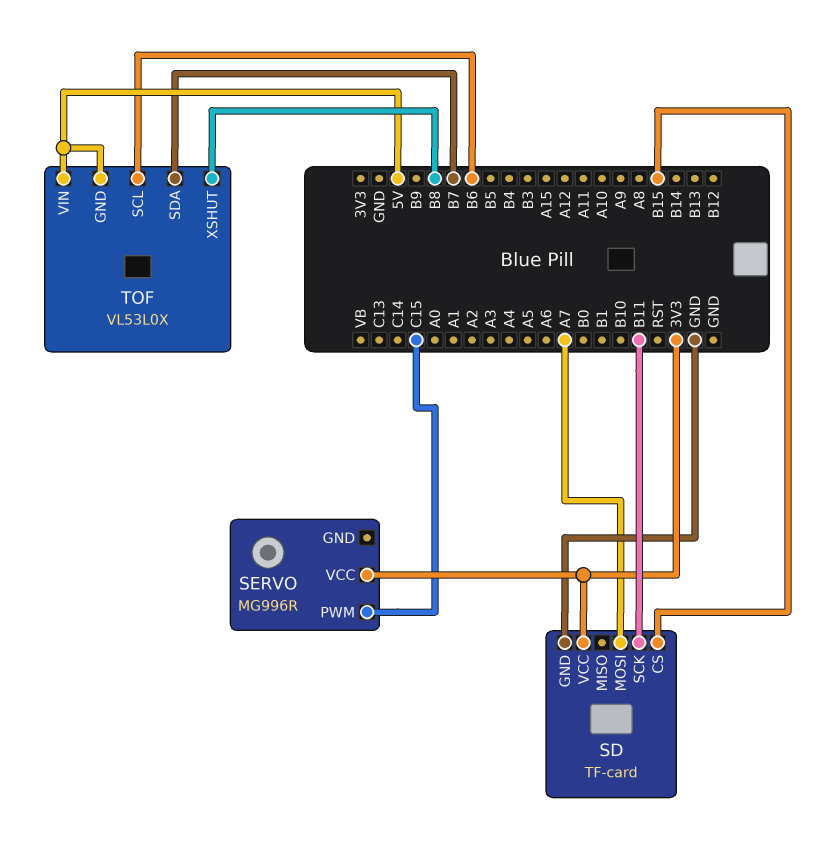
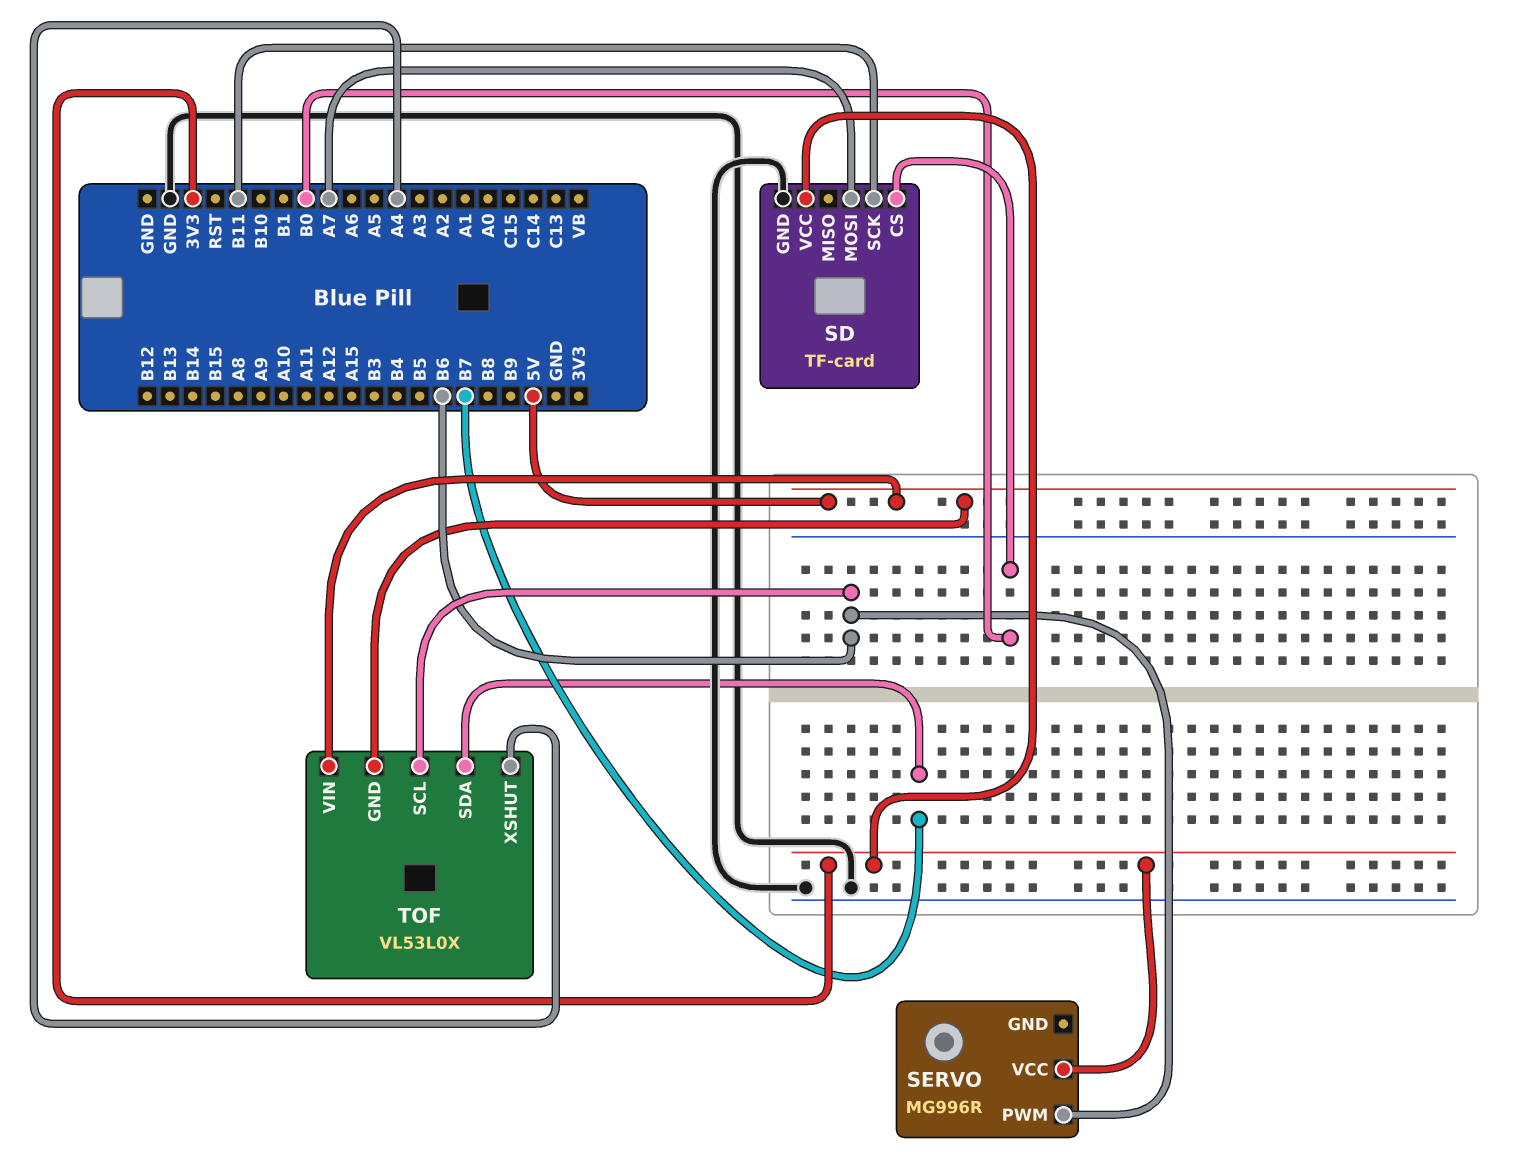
SD pin CS: B15 -> B0
SERVO pin PWM: C15 -> B6
TOF pin XSHUT: B8 -> A4

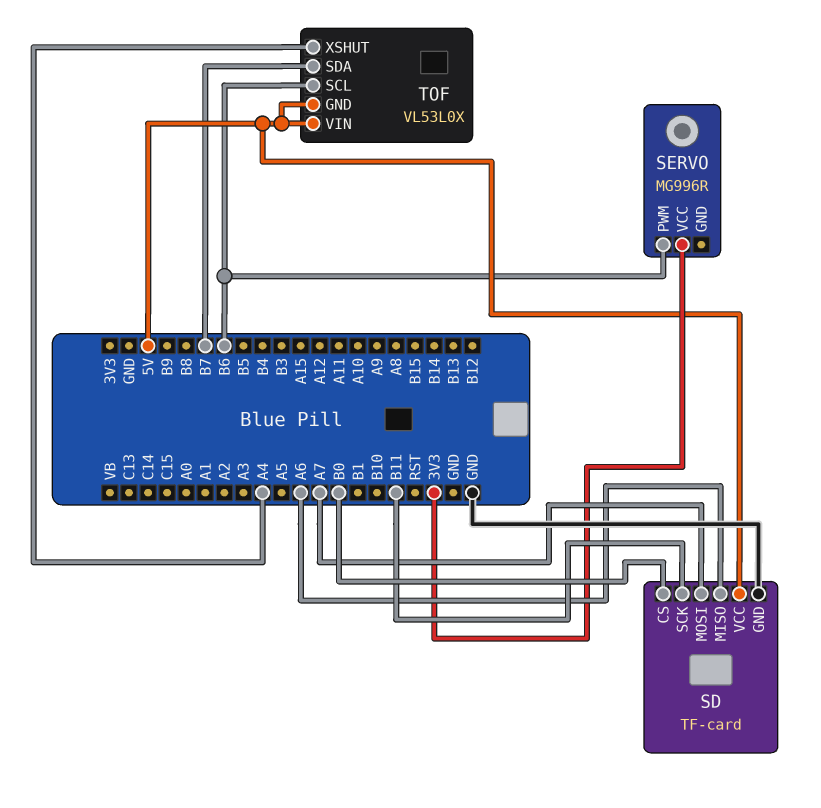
SD pin MISO: none -> A6
SD pin VCC: 3V3 -> 5V

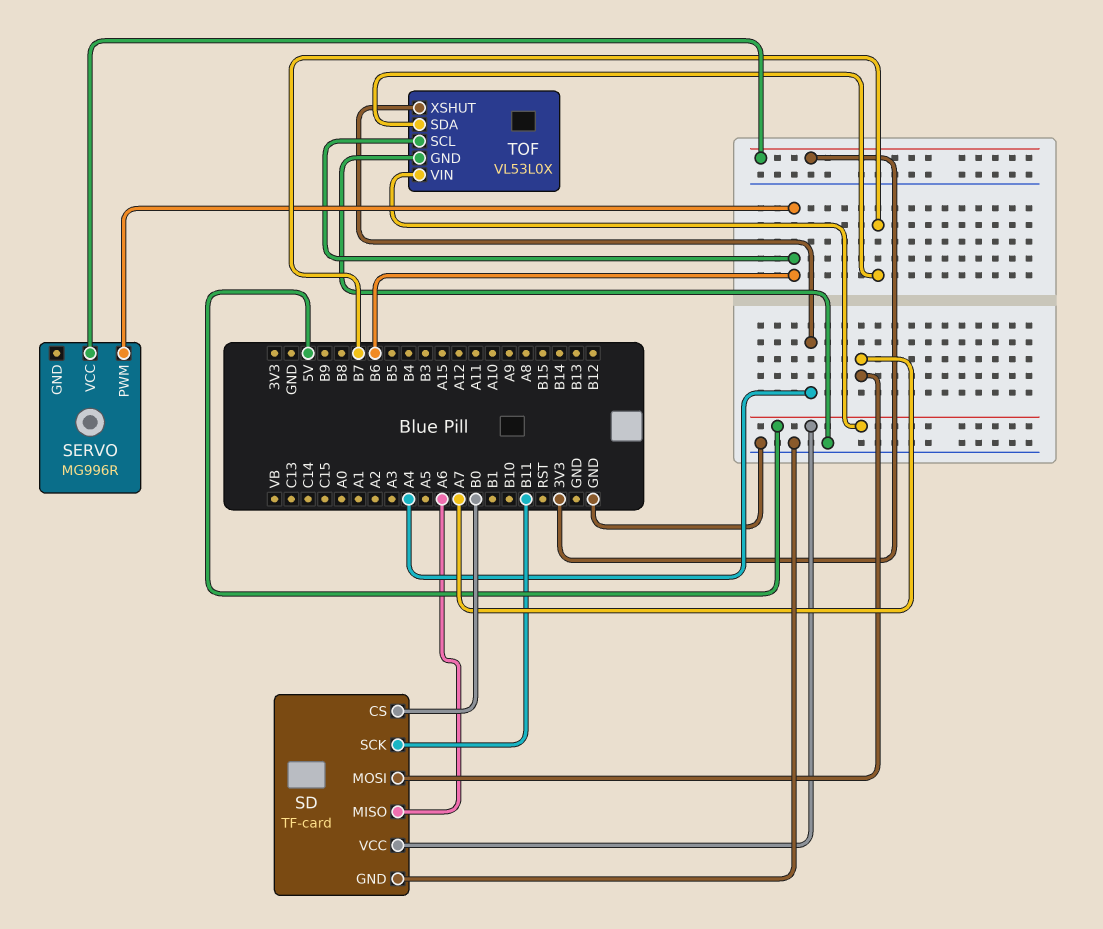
TOF pin GND: 5V -> GND

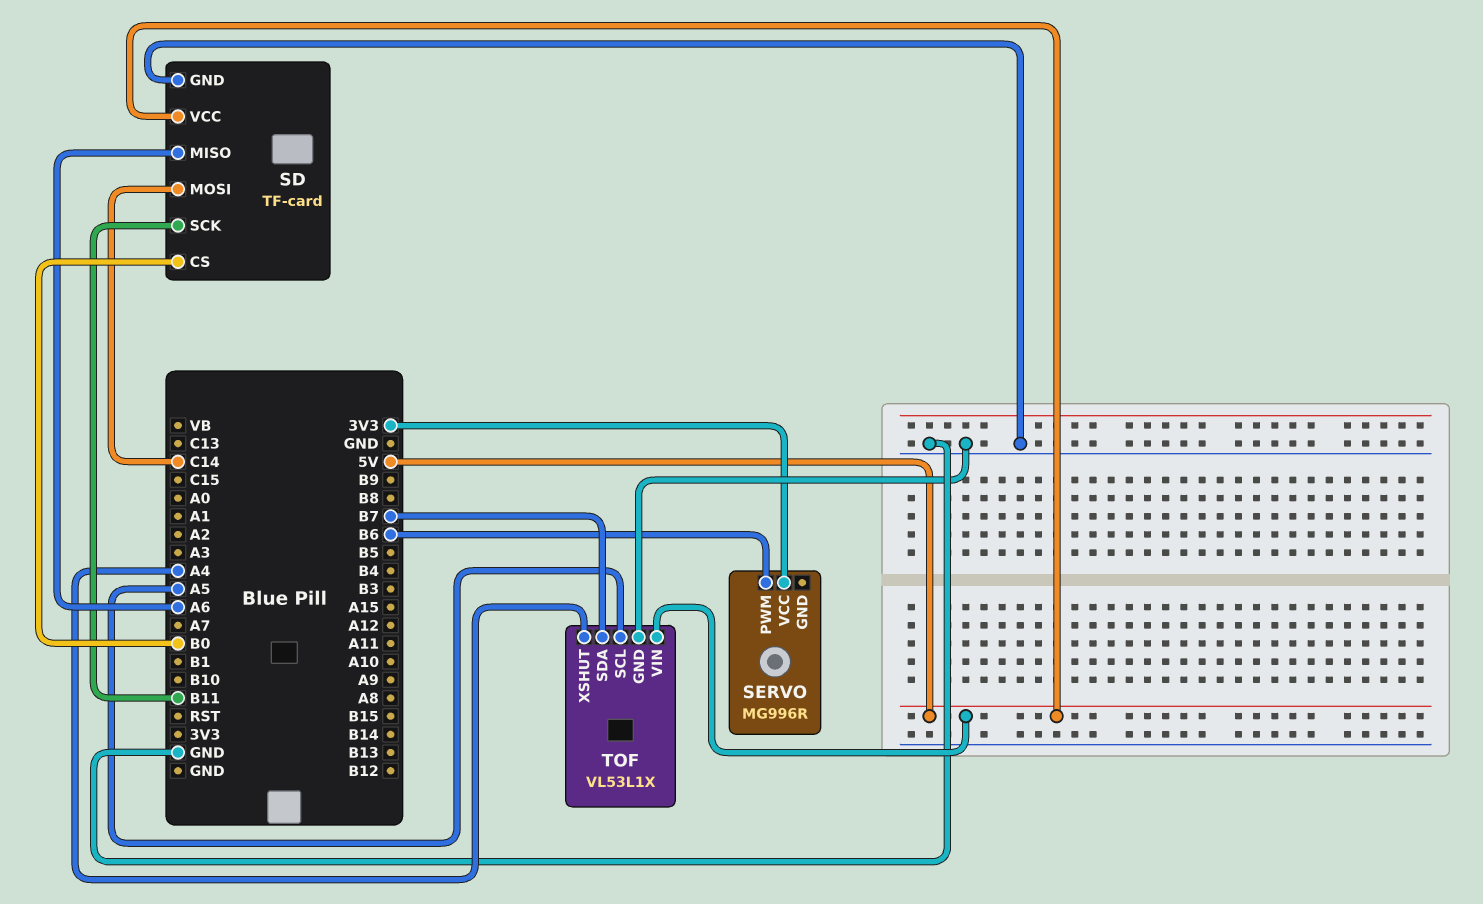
SD pin MOSI: A7 -> C14
TOF: VL53L0X -> VL53L1X
TOF pin SCL: B6 -> A5

